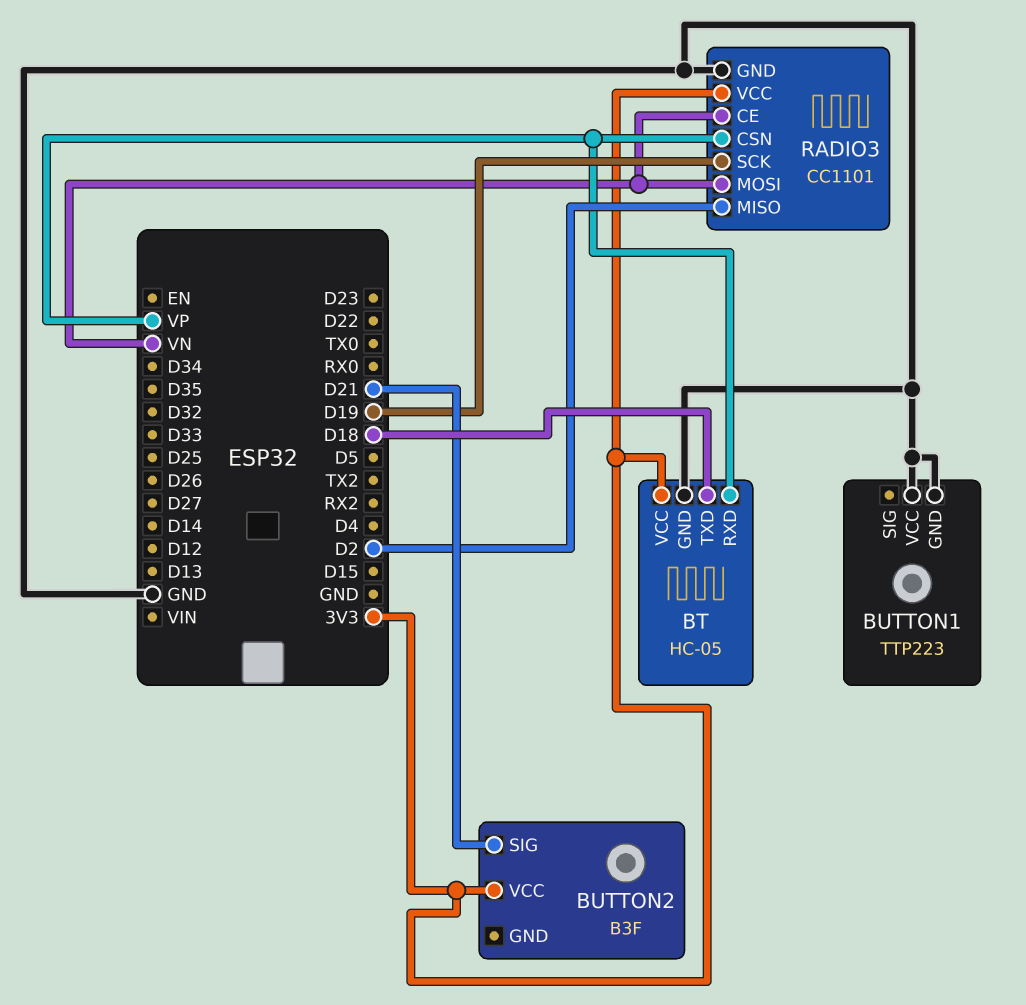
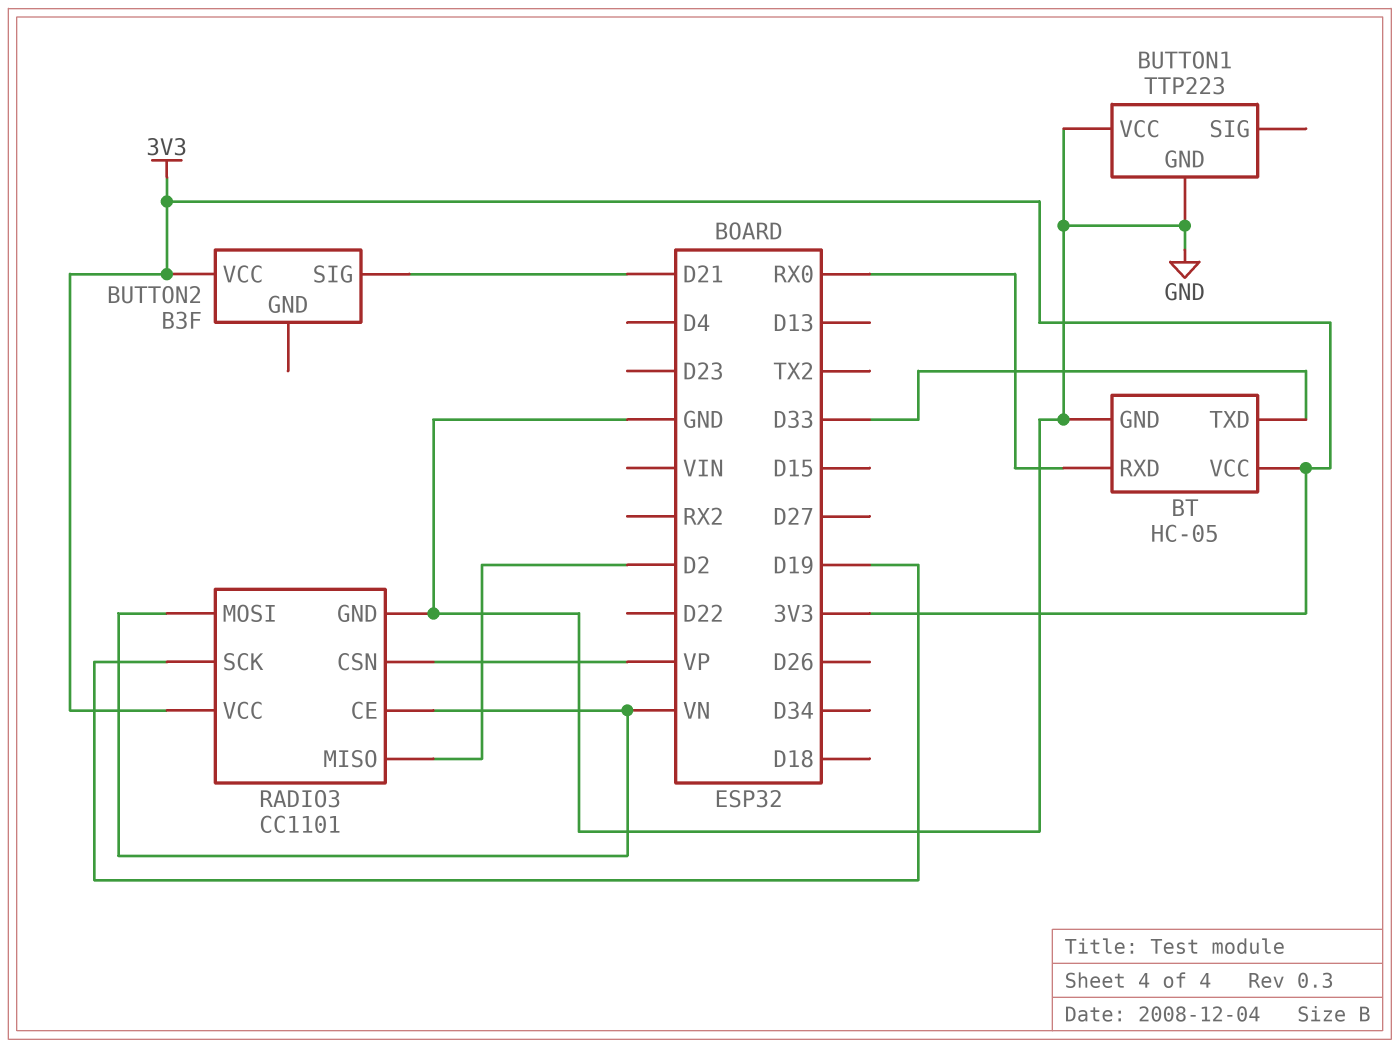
BT pin RXD: VP -> RX0
BT pin TXD: D18 -> D33

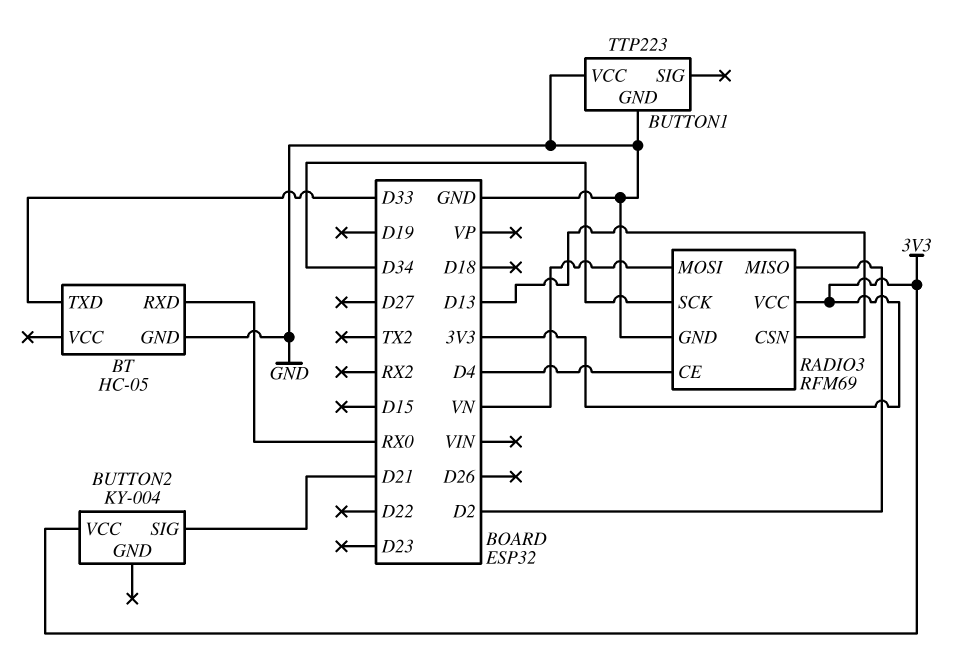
BT pin VCC: 3V3 -> none
BUTTON2: B3F -> KY-004
RADIO3: CC1101 -> RFM69
RADIO3 pin CE: VN -> D4
RADIO3 pin CSN: VP -> D13
RADIO3 pin SCK: D19 -> D34

